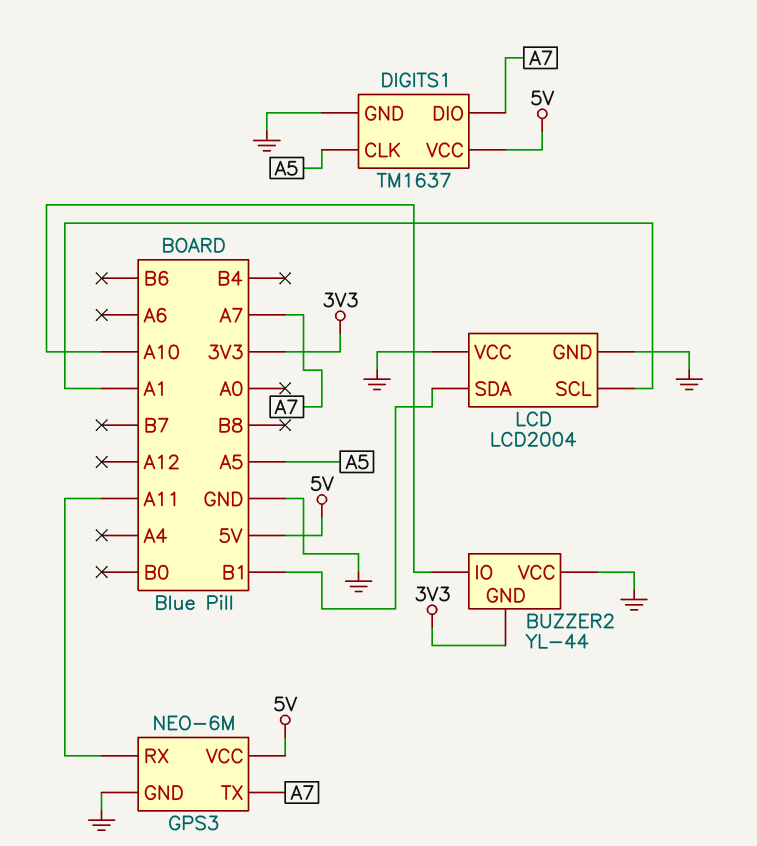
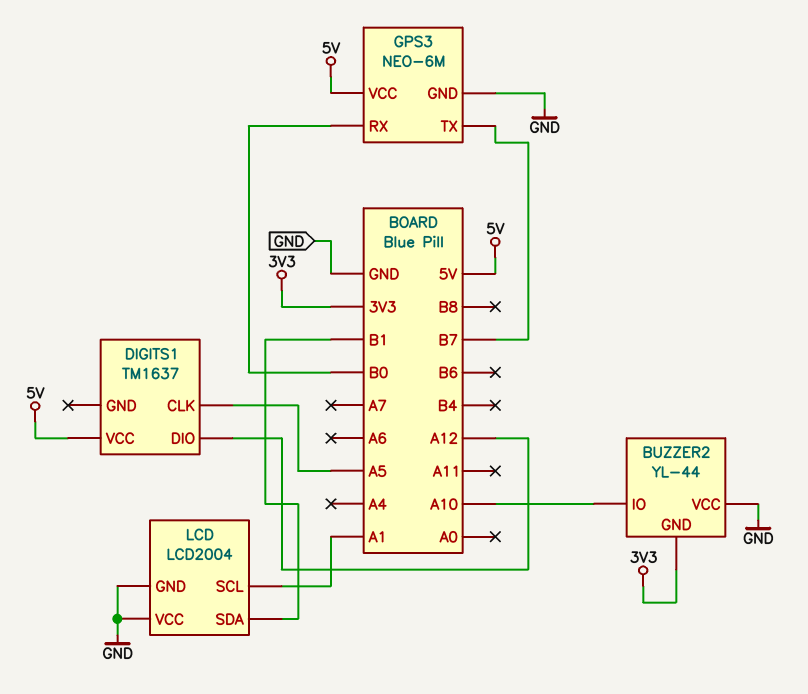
DIGITS1 pin DIO: A7 -> A12
DIGITS1 pin GND: GND -> none
GPS3 pin RX: A11 -> B0
GPS3 pin TX: A7 -> B7

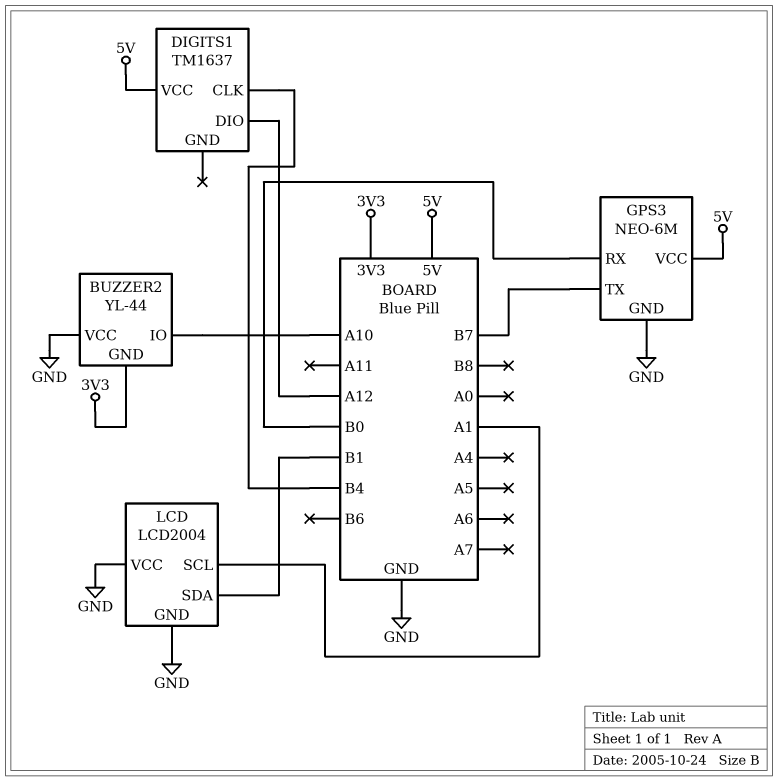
DIGITS1 pin CLK: A5 -> B4

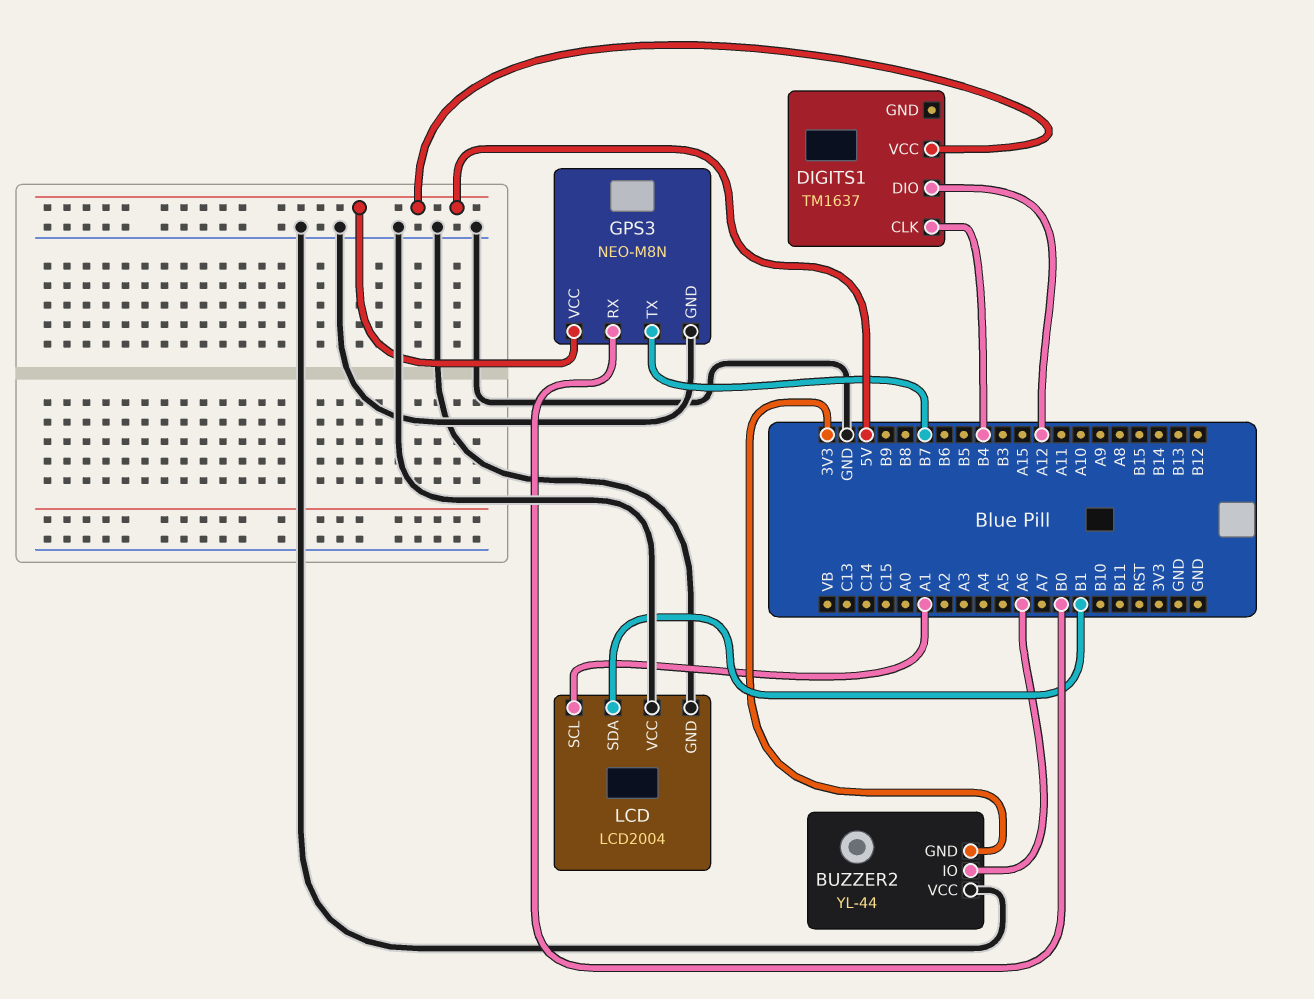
BUZZER2 pin IO: A10 -> A6
GPS3: NEO-6M -> NEO-M8N

